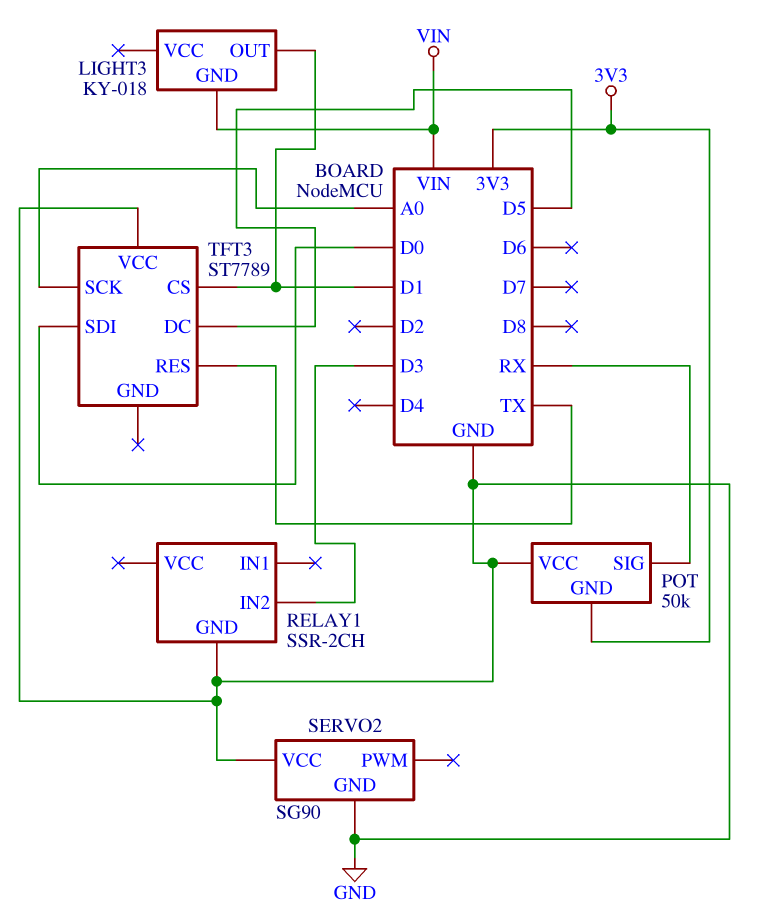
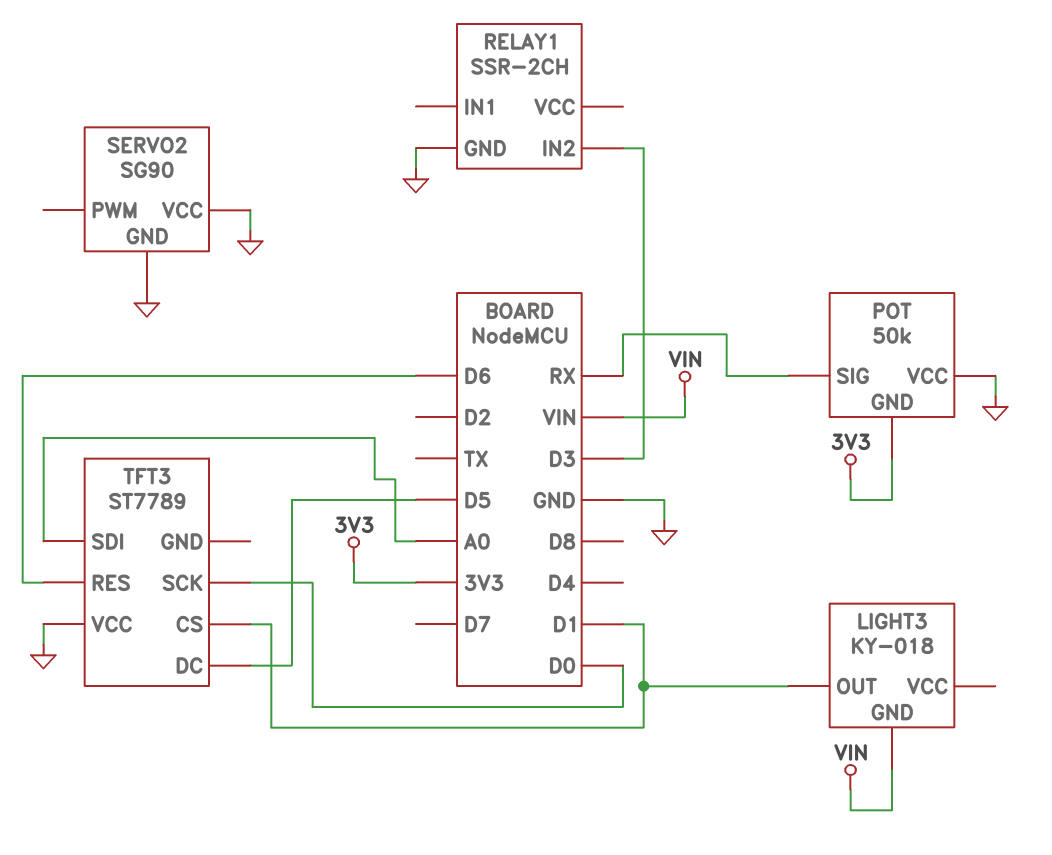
TFT3 pin RES: TX -> D6
TFT3 pin SCK: A0 -> D0
TFT3 pin SDI: D0 -> A0

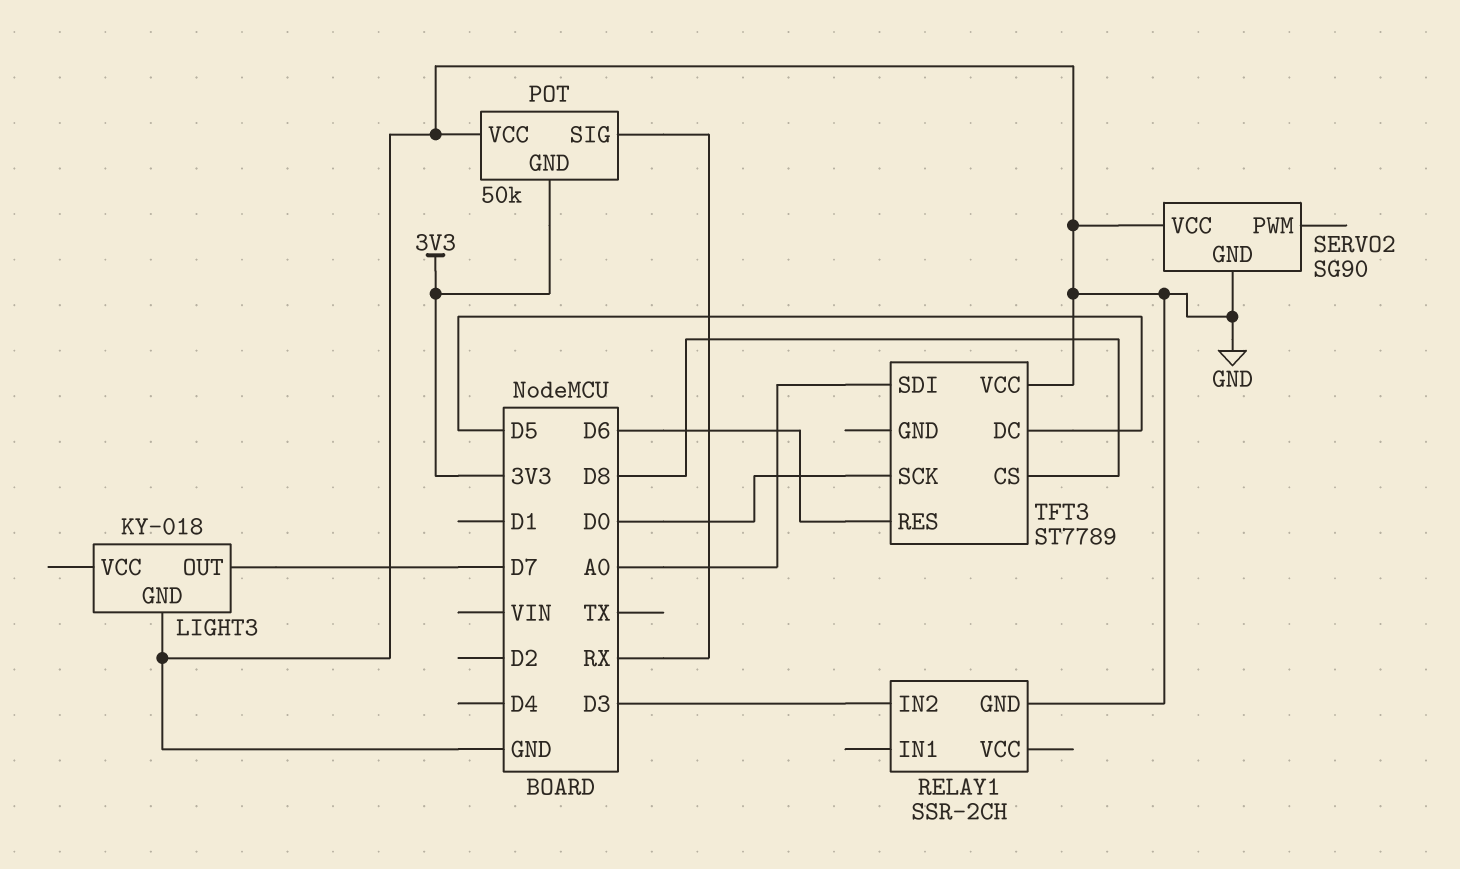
LIGHT3 pin GND: VIN -> GND
LIGHT3 pin OUT: D1 -> D7
TFT3 pin CS: D1 -> D8

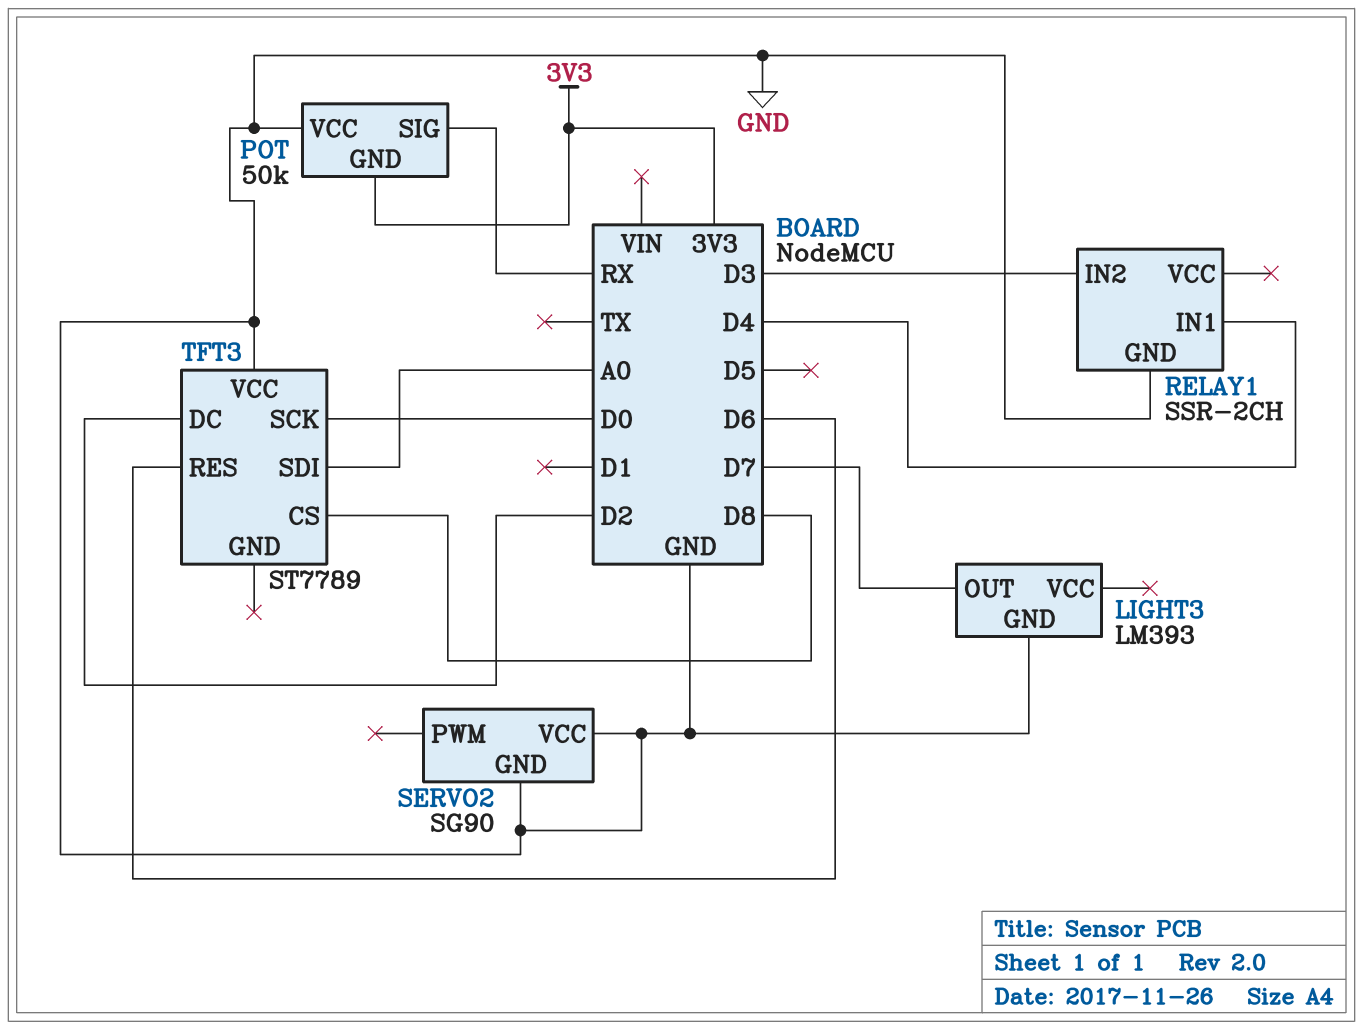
LIGHT3: KY-018 -> LM393
RELAY1 pin IN1: none -> D4
TFT3 pin DC: D5 -> D2

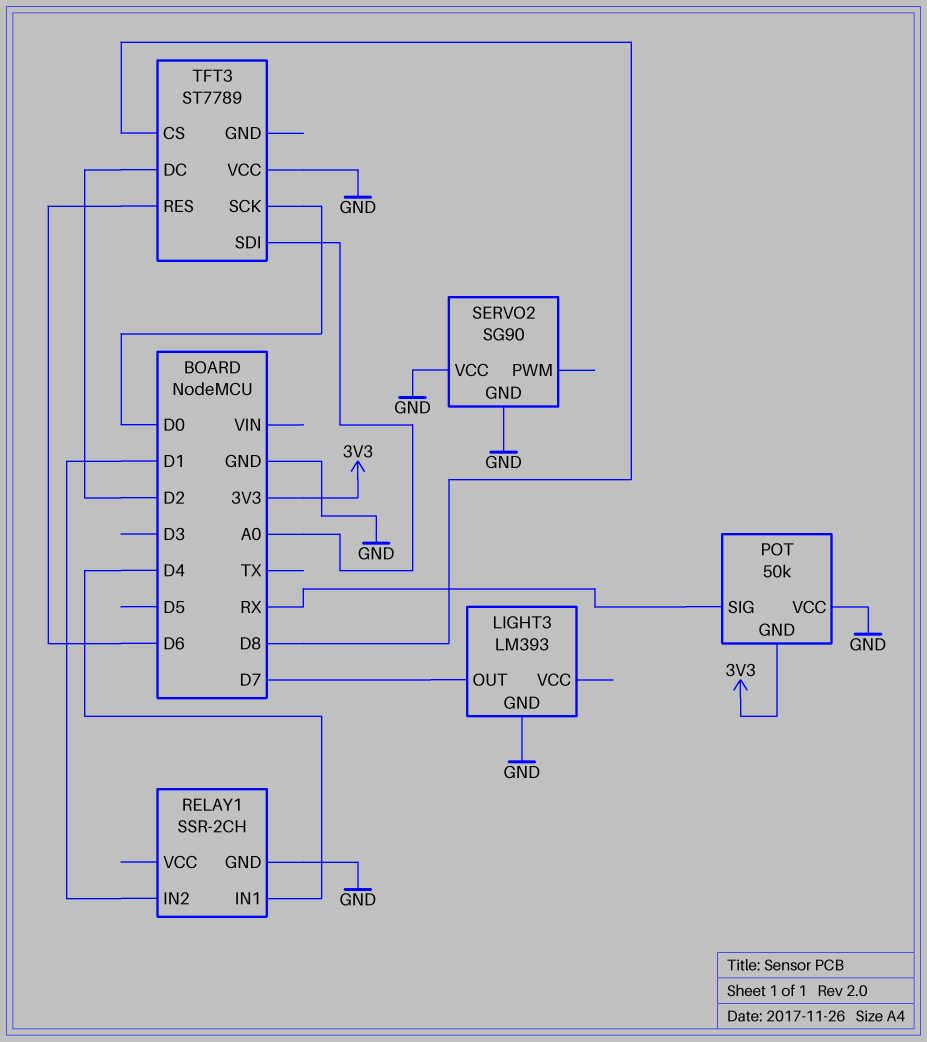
RELAY1 pin IN2: D3 -> D1

